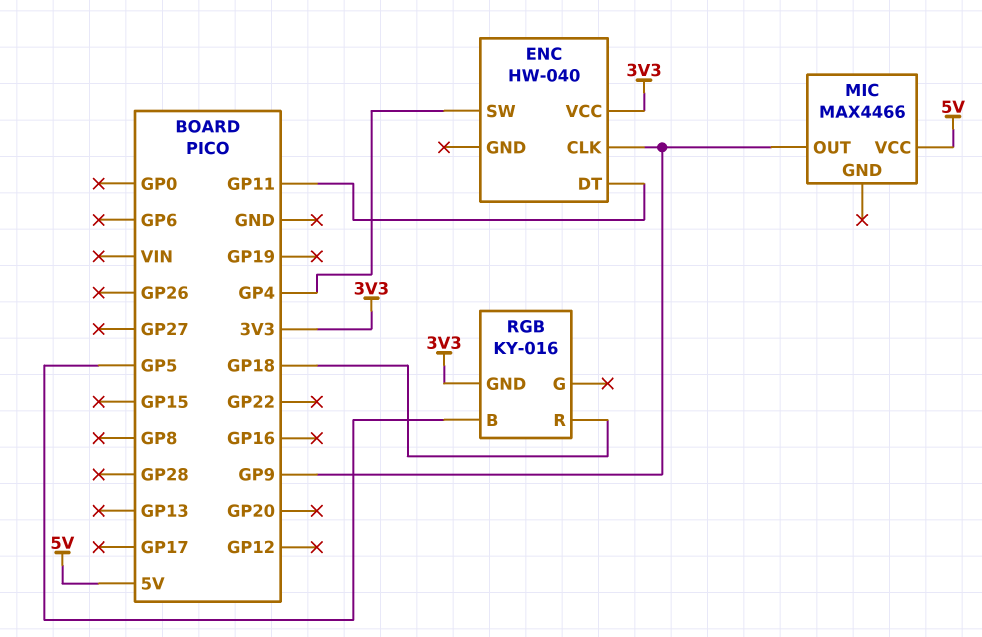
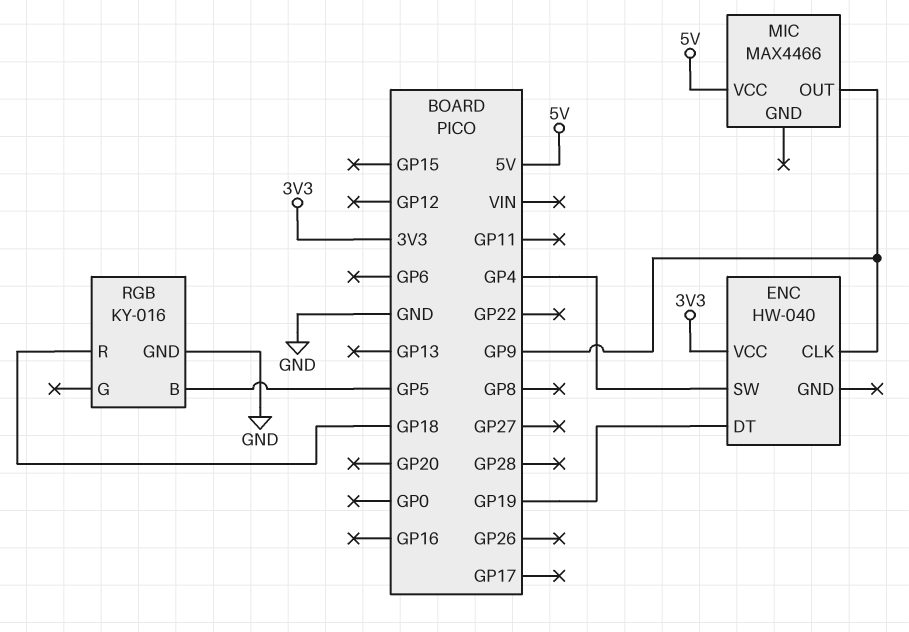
ENC pin DT: GP11 -> GP19
RGB pin GND: 3V3 -> GND

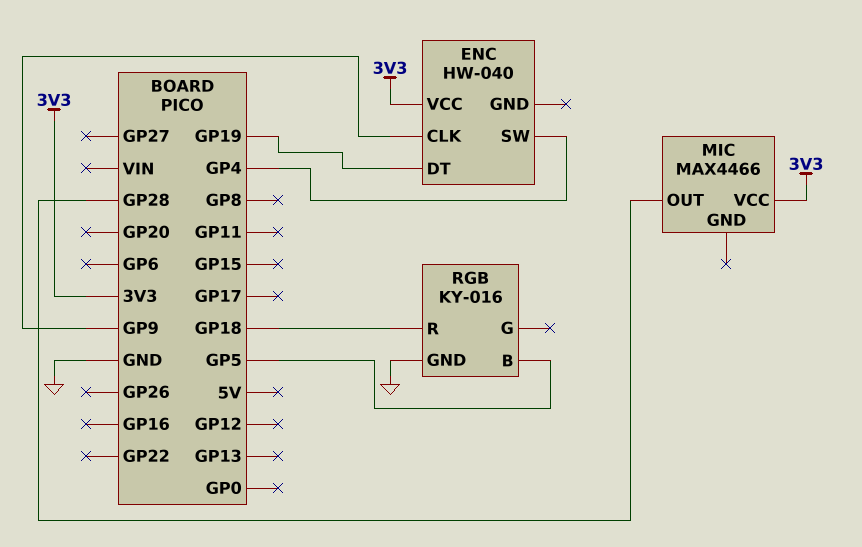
MIC pin OUT: GP9 -> GP28
MIC pin VCC: 5V -> 3V3

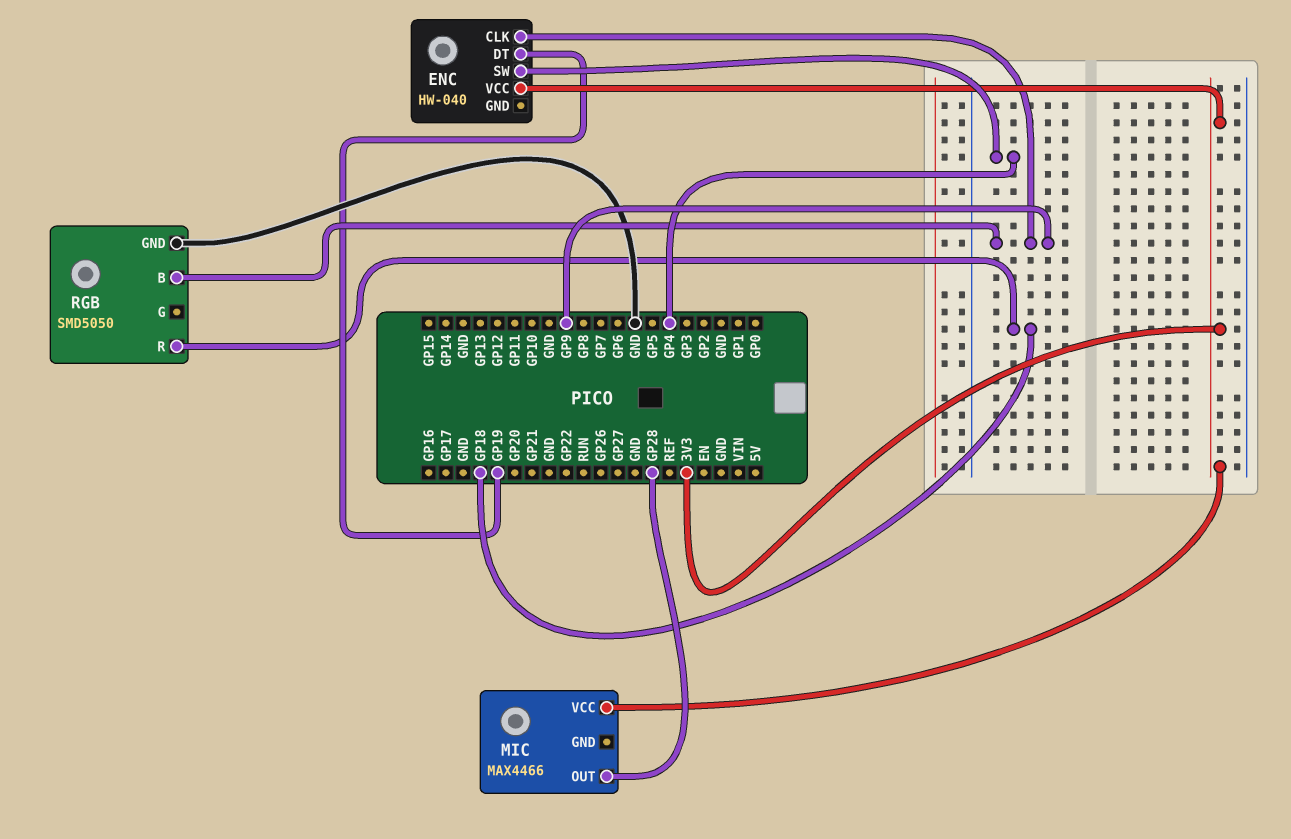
RGB: KY-016 -> SMD5050
RGB pin B: GP5 -> GP9

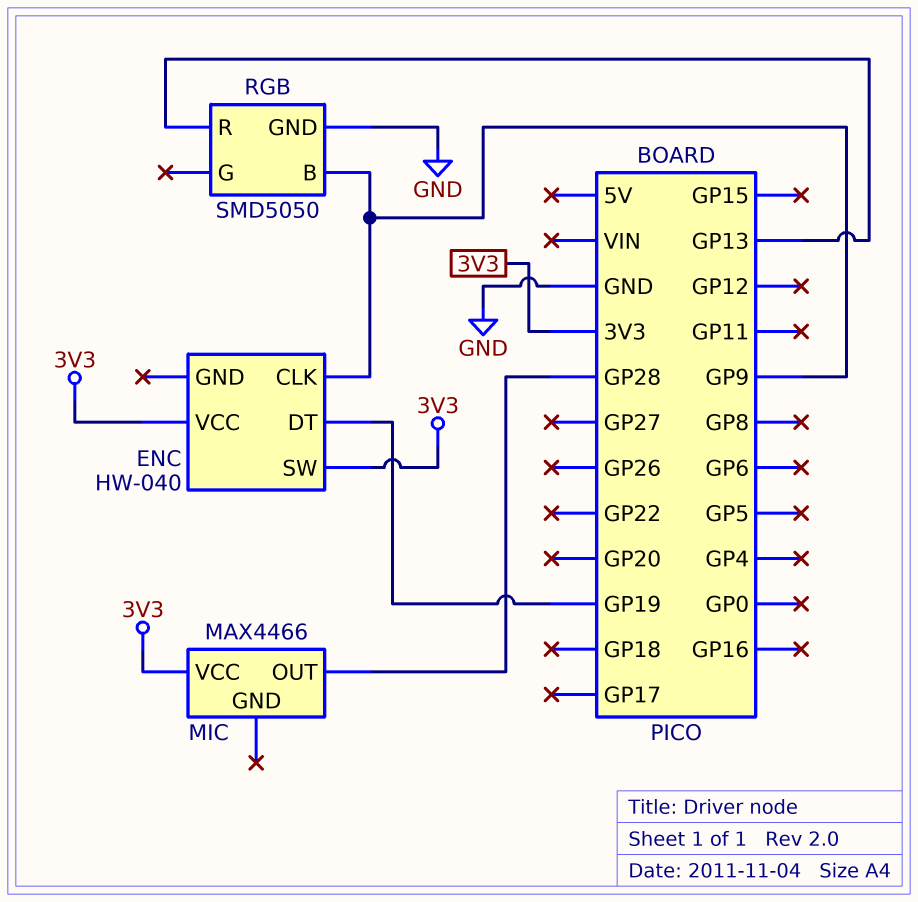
ENC pin SW: GP4 -> 3V3
RGB pin R: GP18 -> GP13

